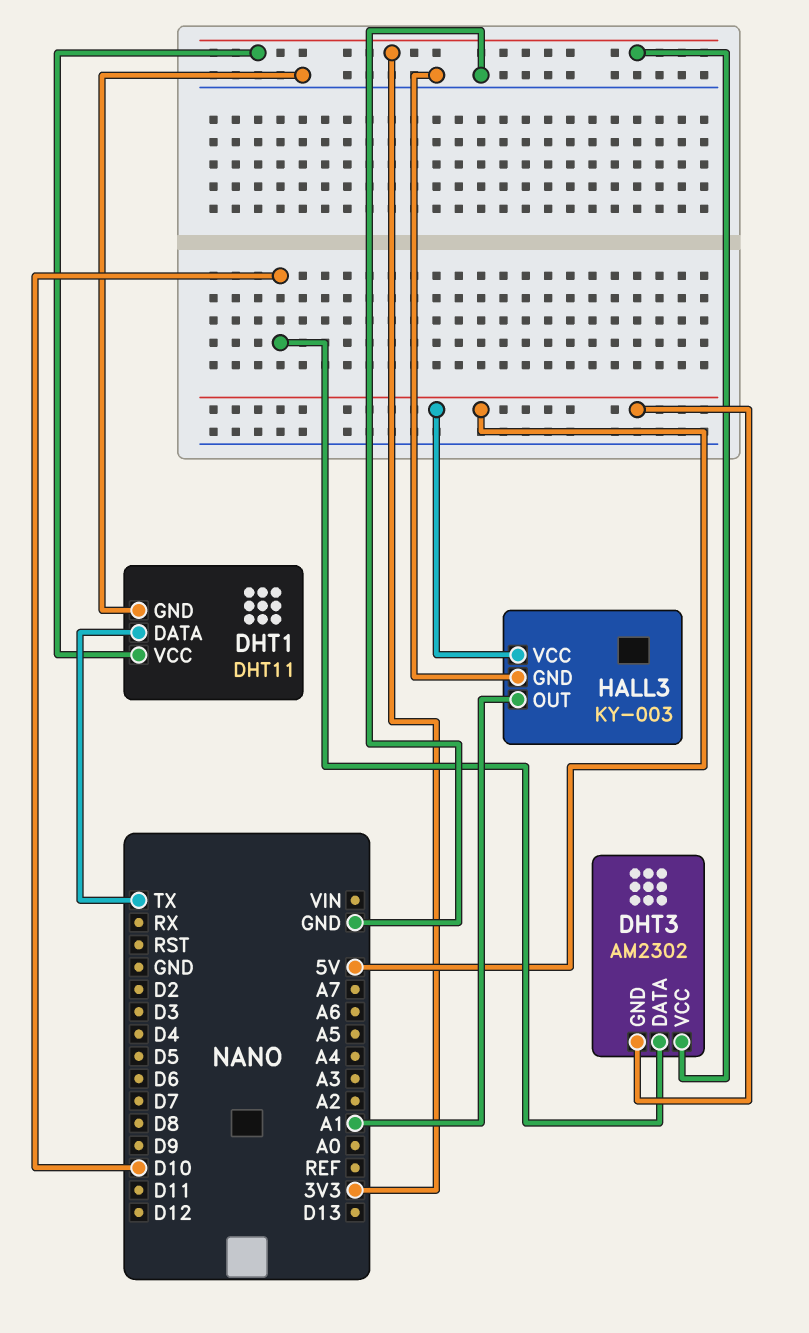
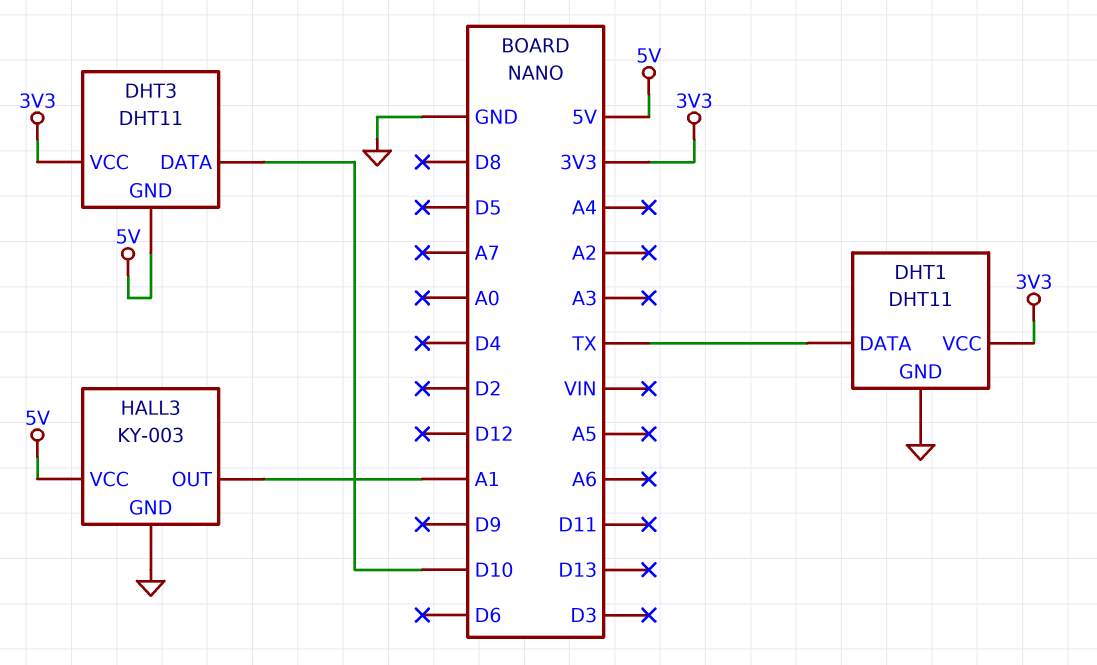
DHT3: AM2302 -> DHT11

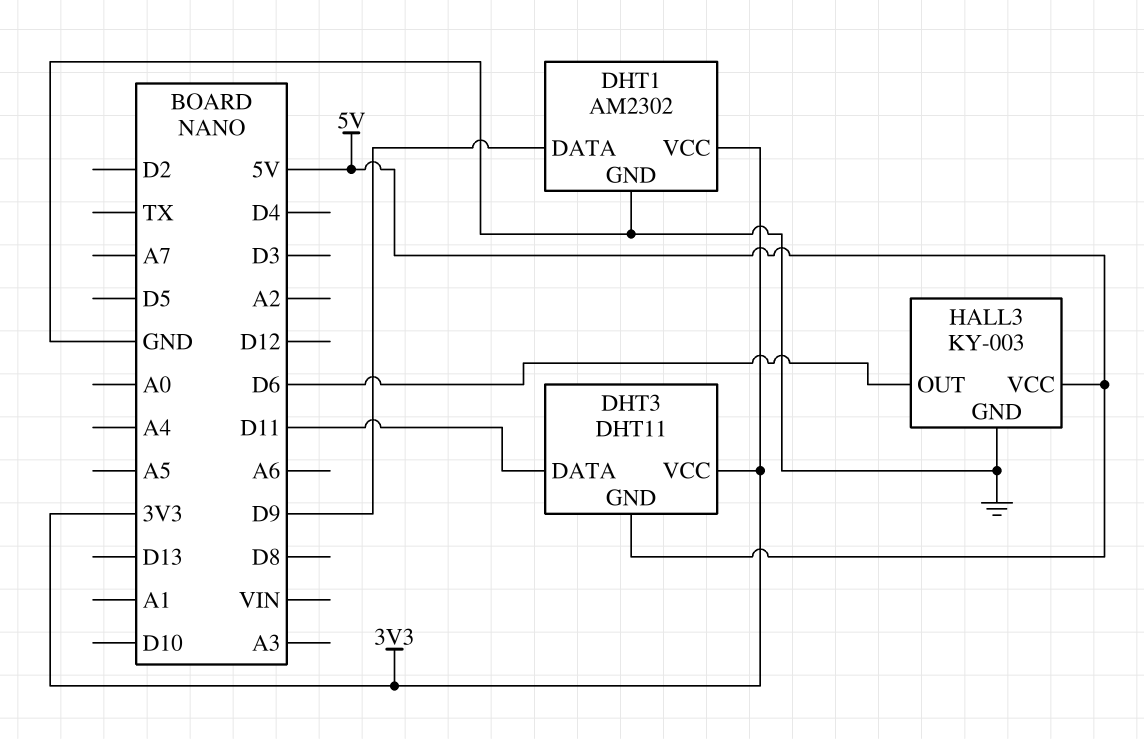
DHT1: DHT11 -> AM2302
DHT1 pin DATA: TX -> D9
DHT3 pin DATA: D10 -> D11
HALL3 pin OUT: A1 -> D6

